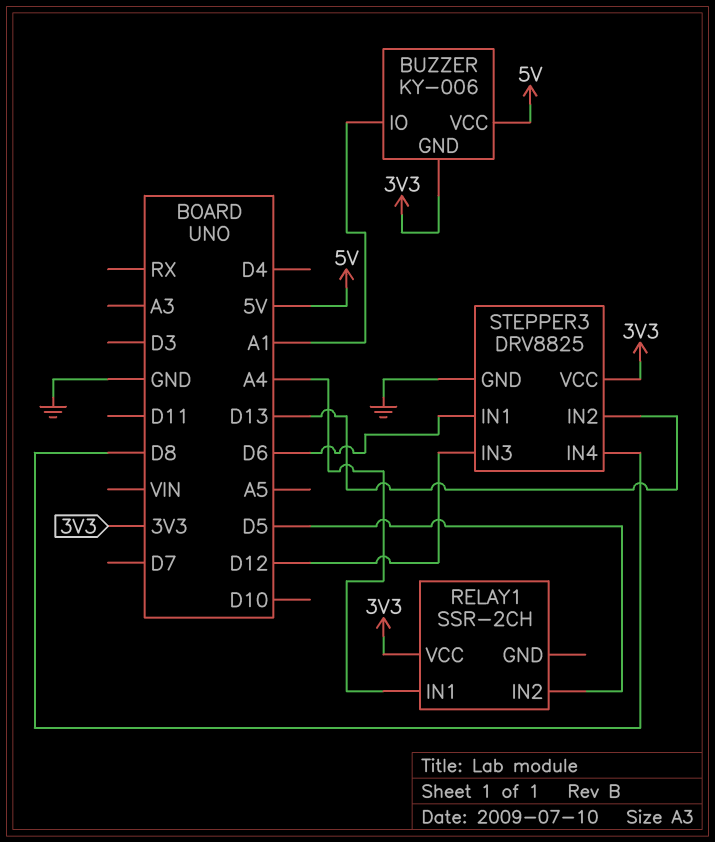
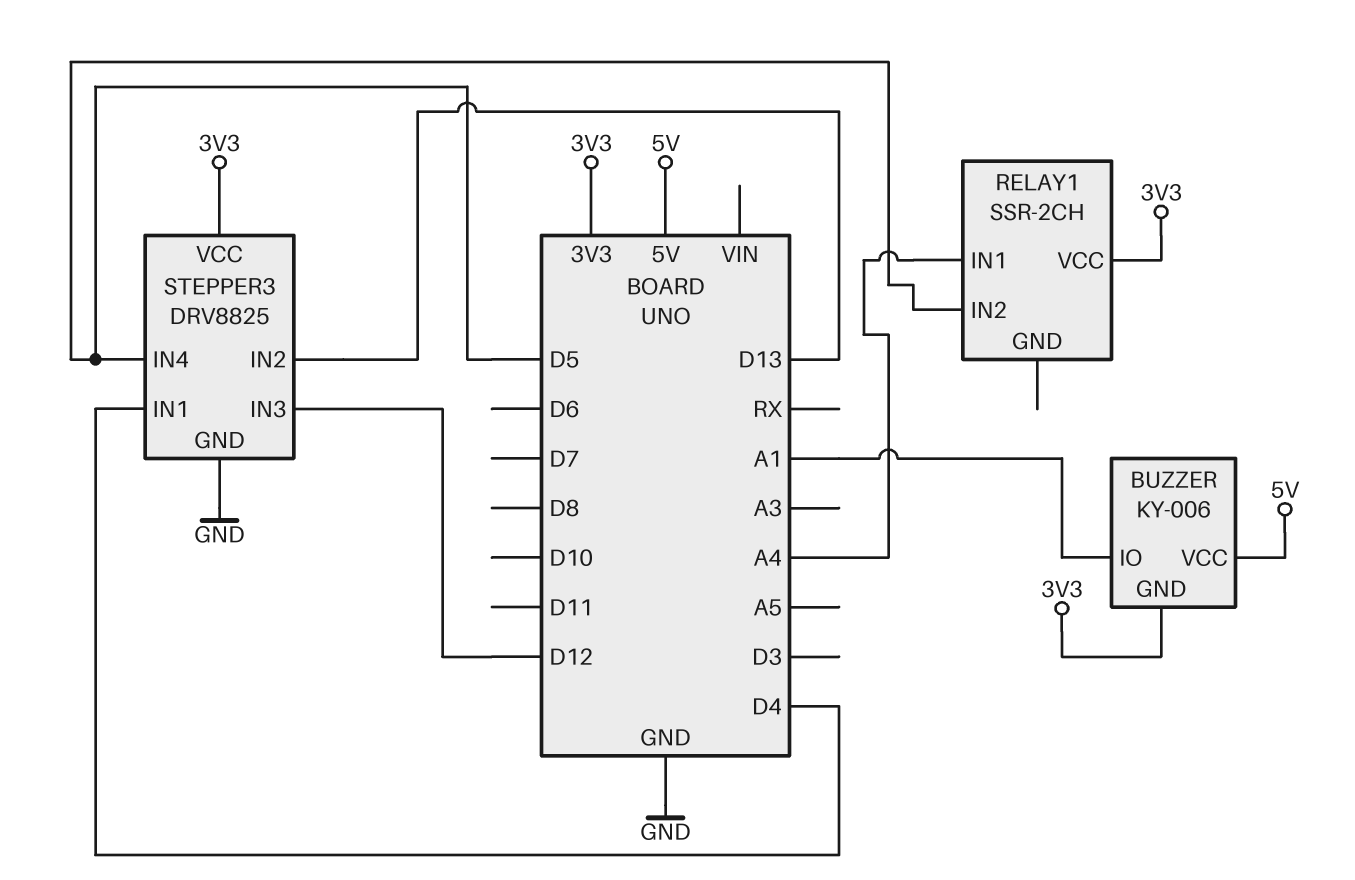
STEPPER3 pin IN1: D6 -> D4
STEPPER3 pin IN4: D8 -> D5

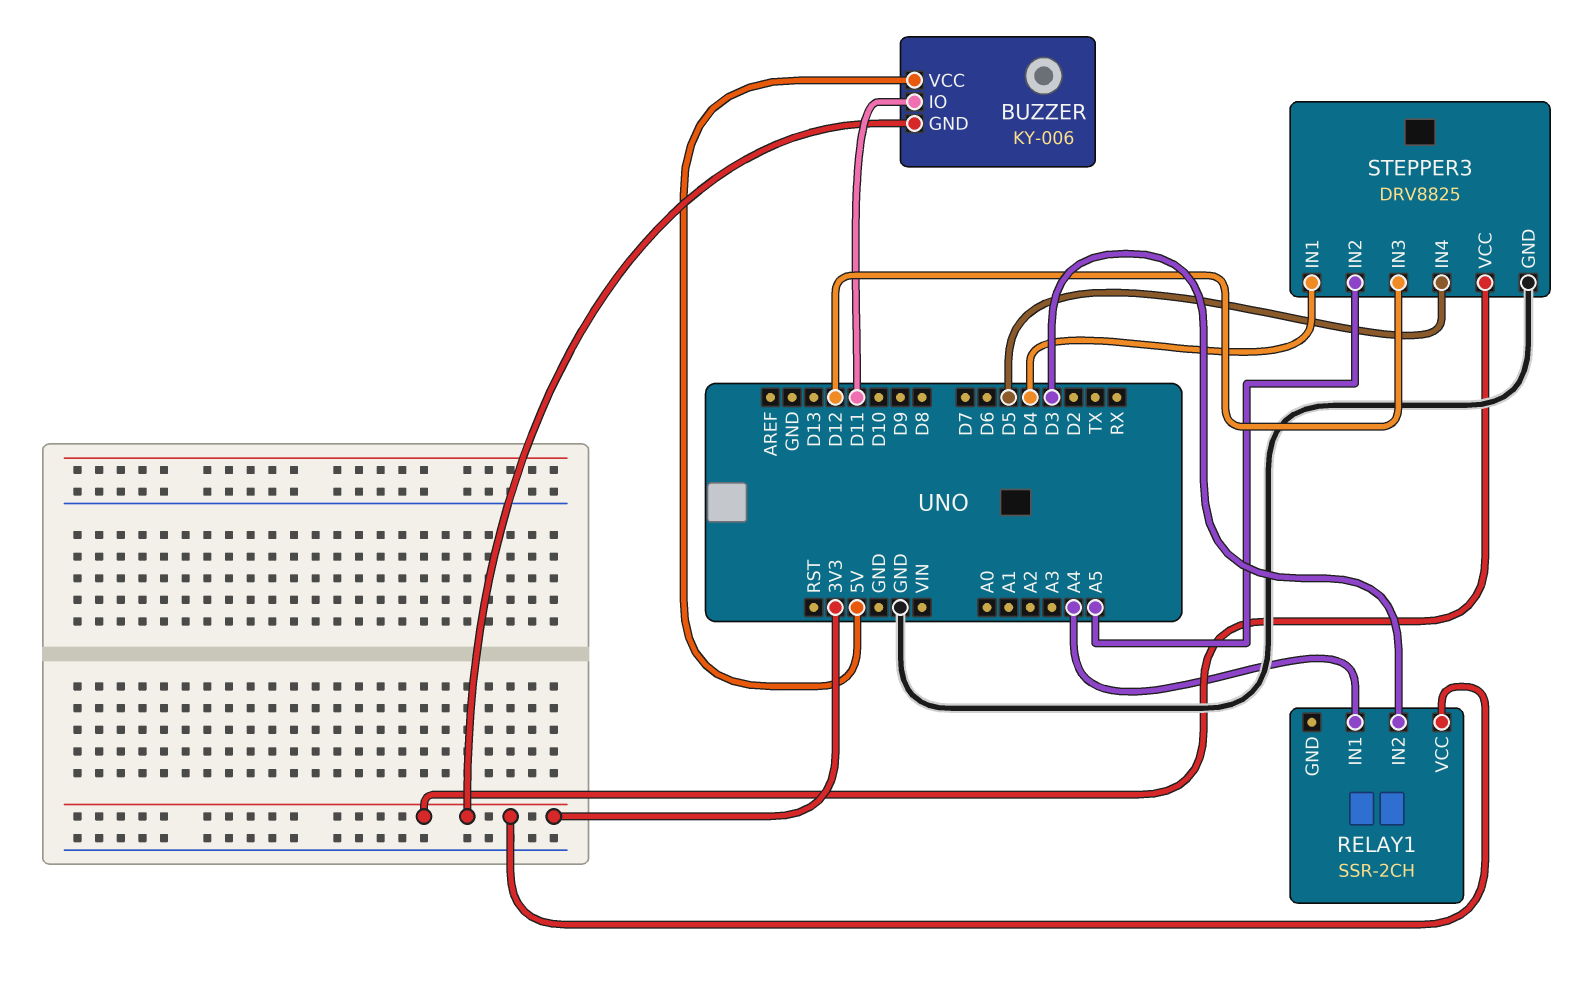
BUZZER pin IO: A1 -> D11
RELAY1 pin IN2: D5 -> D3
STEPPER3 pin IN2: D13 -> A5

